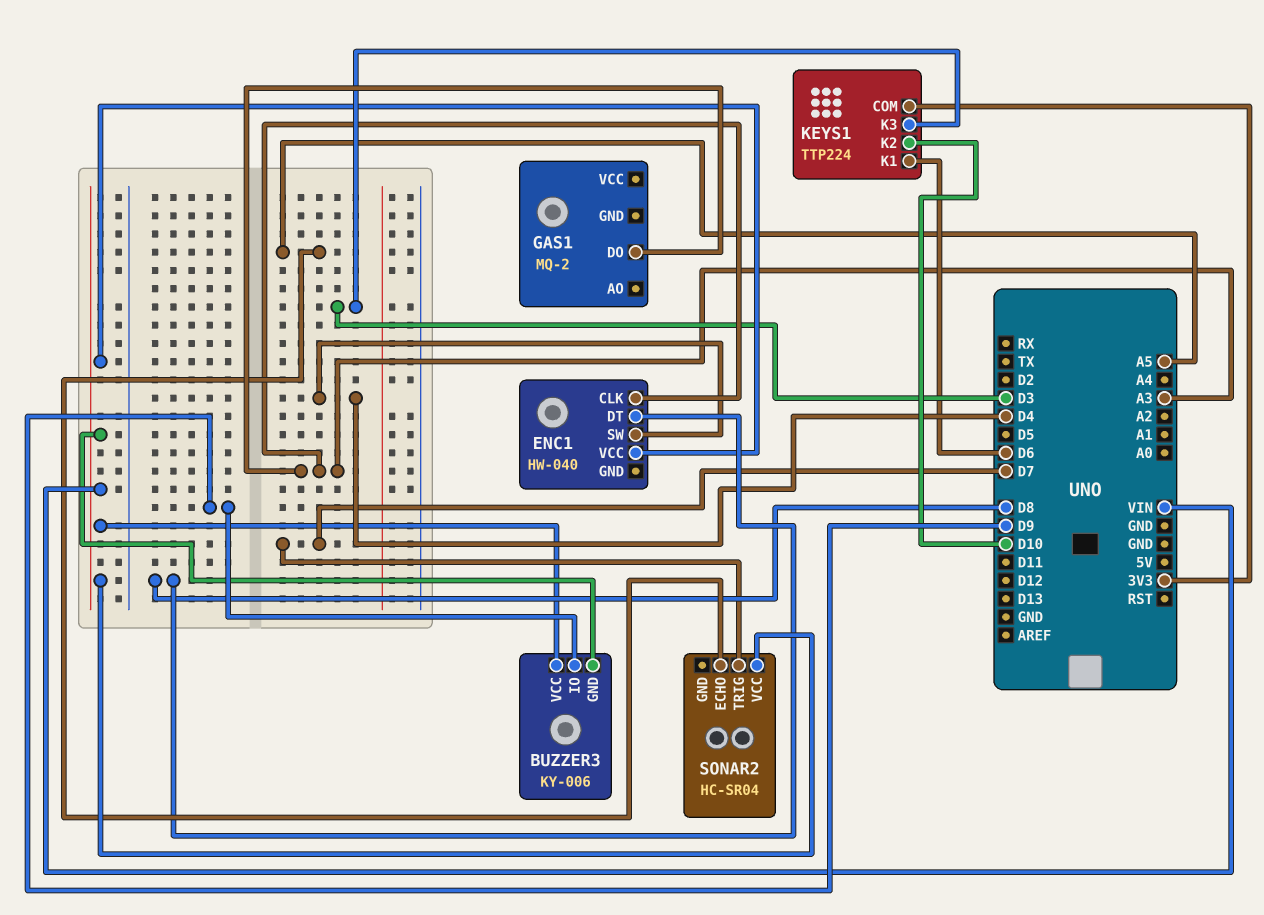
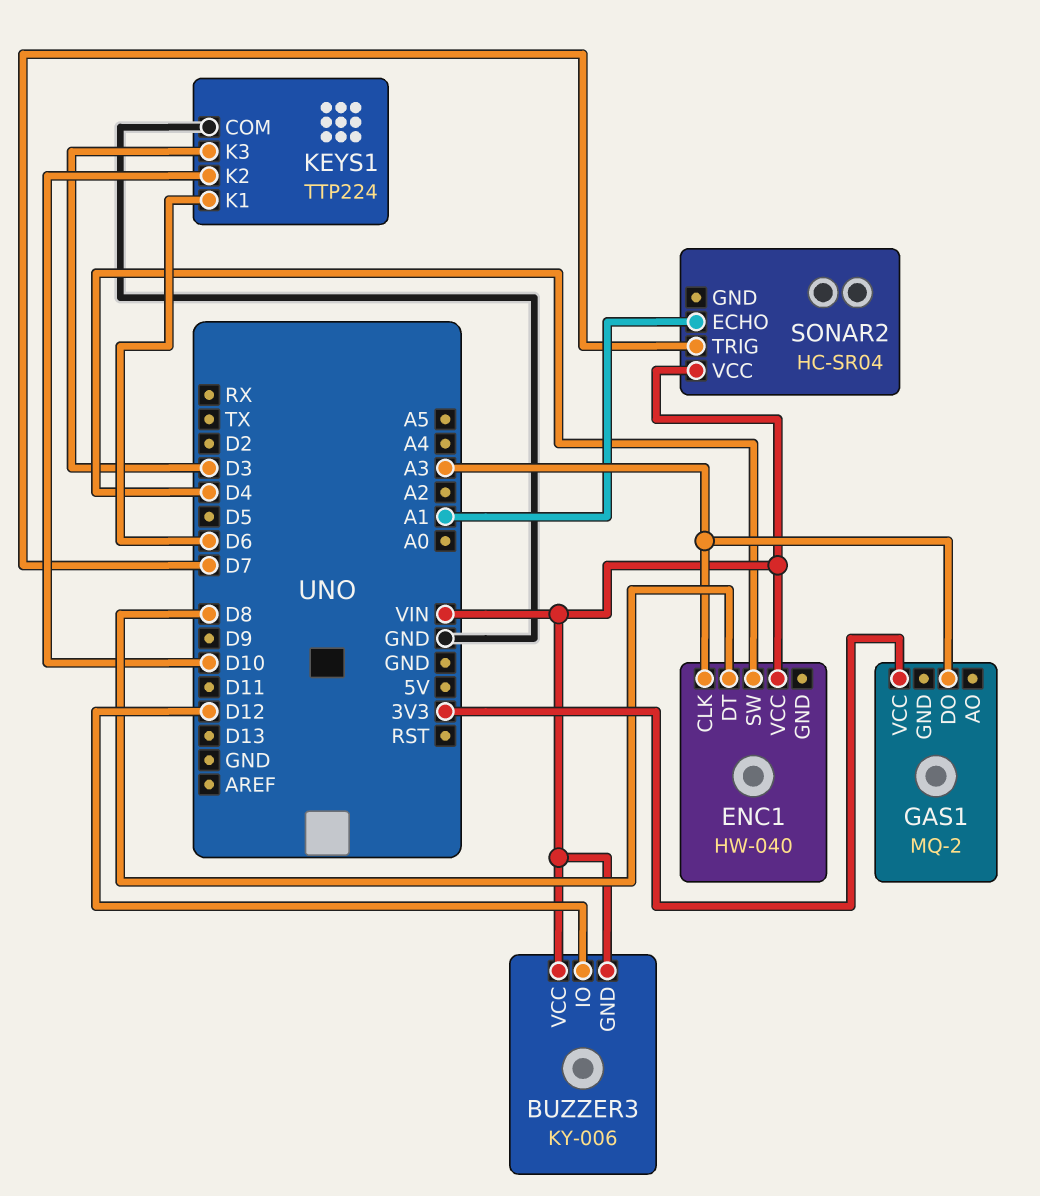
BUZZER3 pin IO: D9 -> D12
GAS1 pin VCC: none -> 3V3
KEYS1 pin COM: 3V3 -> GND
SONAR2 pin ECHO: A5 -> A1

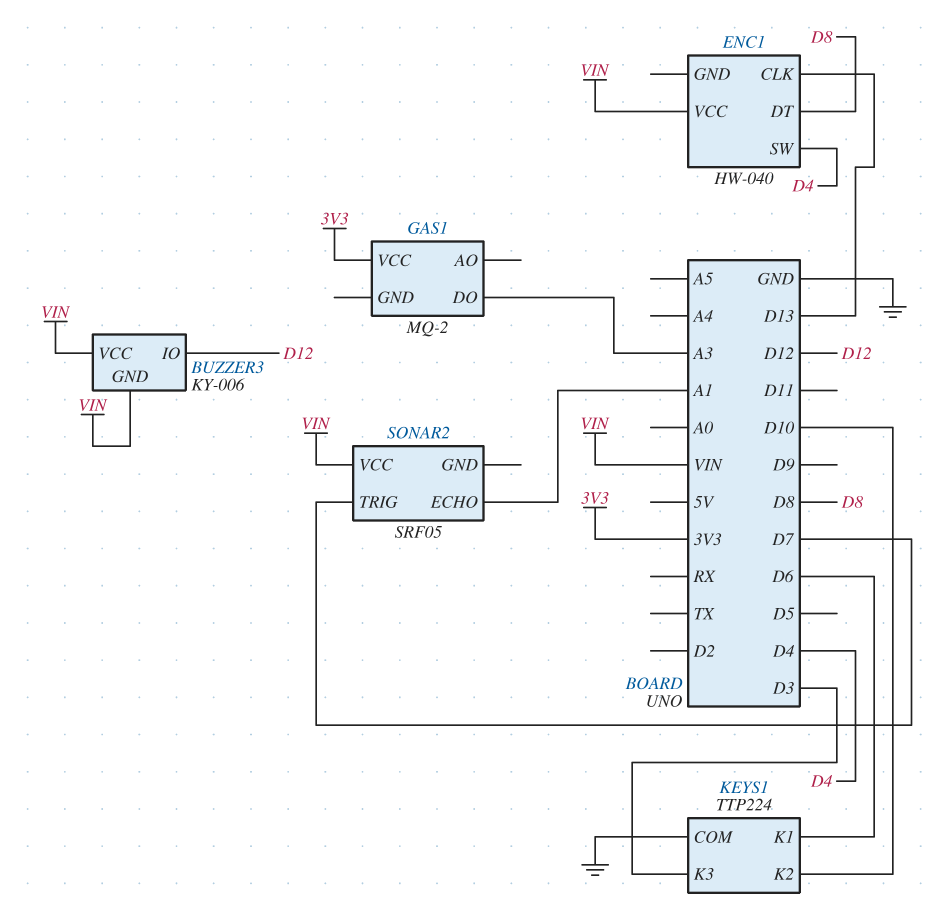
ENC1 pin CLK: A3 -> D13
SONAR2: HC-SR04 -> SRF05

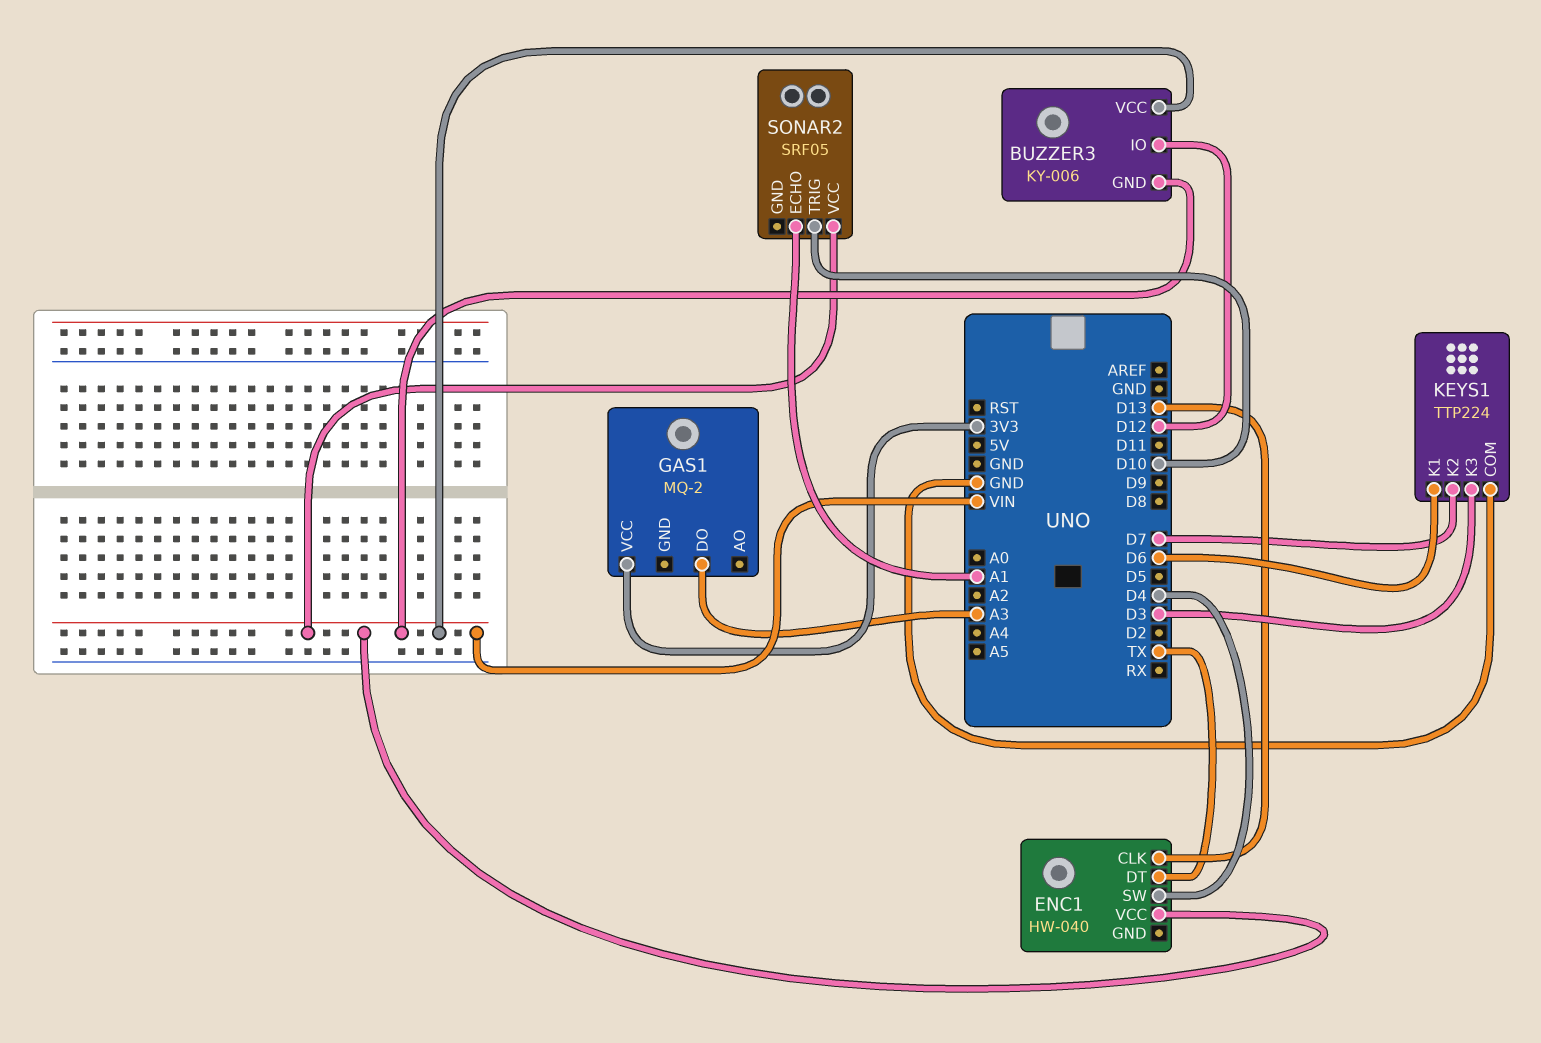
ENC1 pin DT: D8 -> TX
KEYS1 pin K2: D10 -> D7
SONAR2 pin TRIG: D7 -> D10

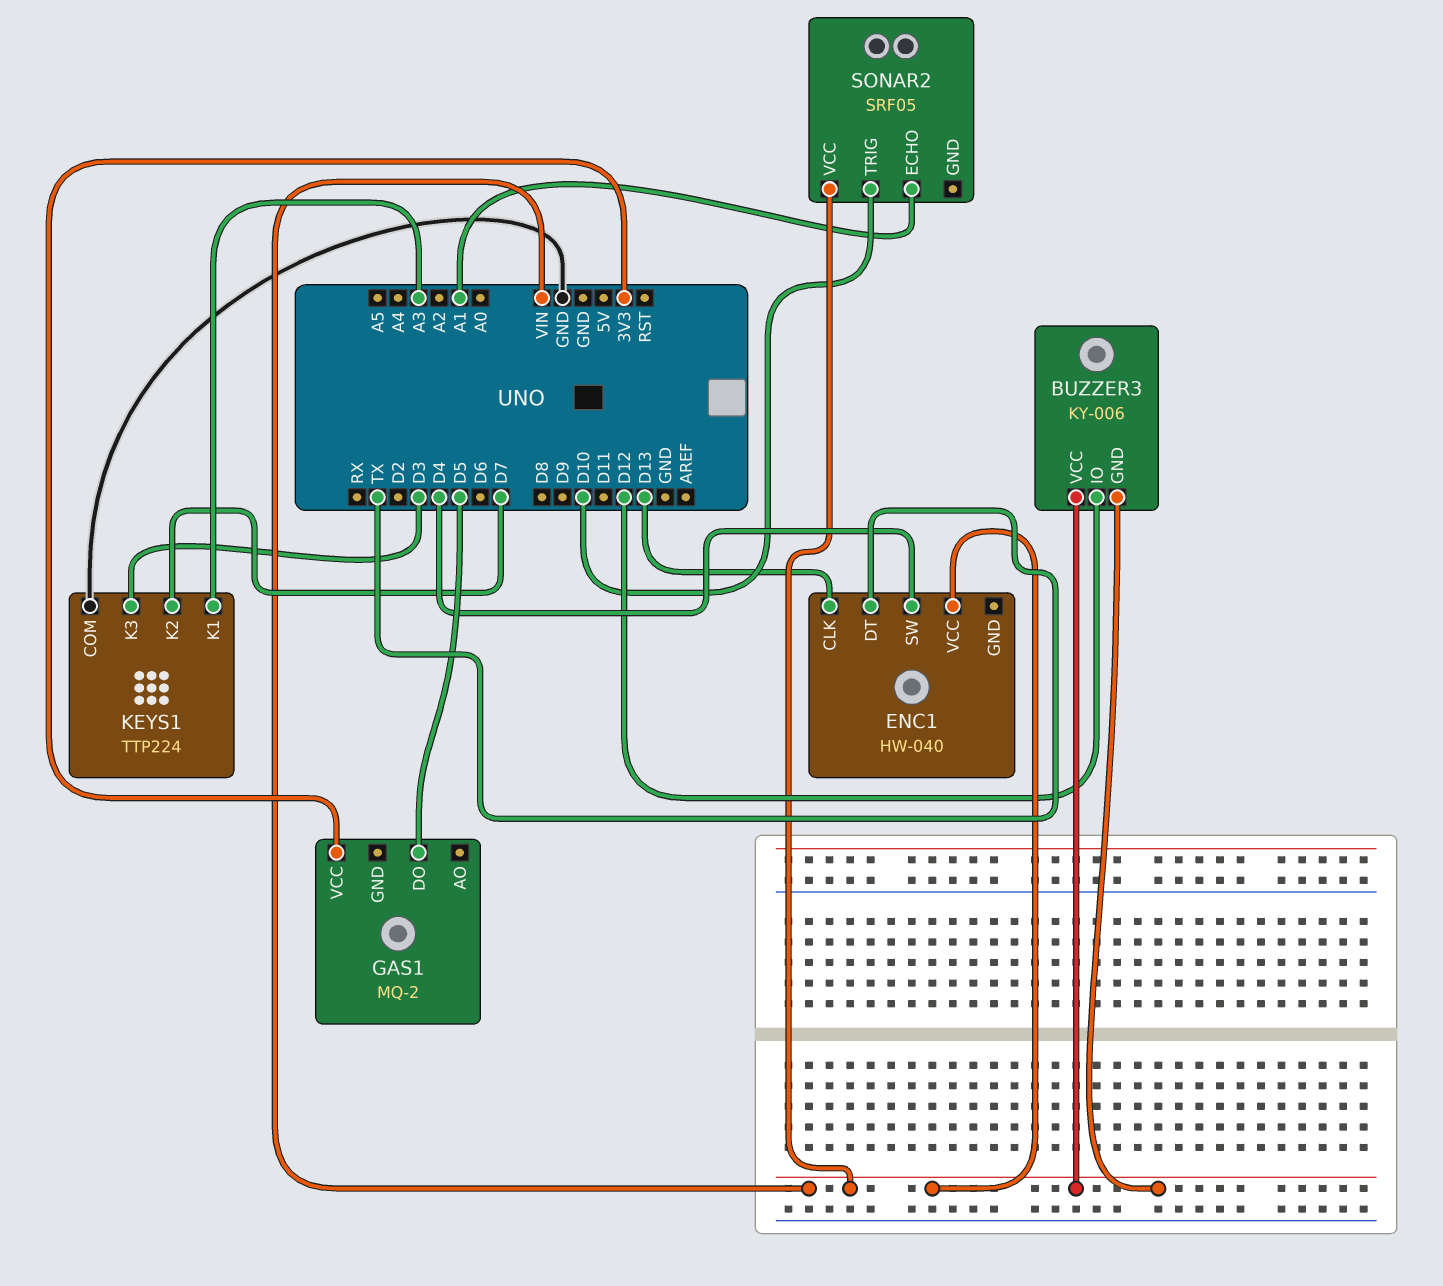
GAS1 pin DO: A3 -> D5
KEYS1 pin K1: D6 -> A3

